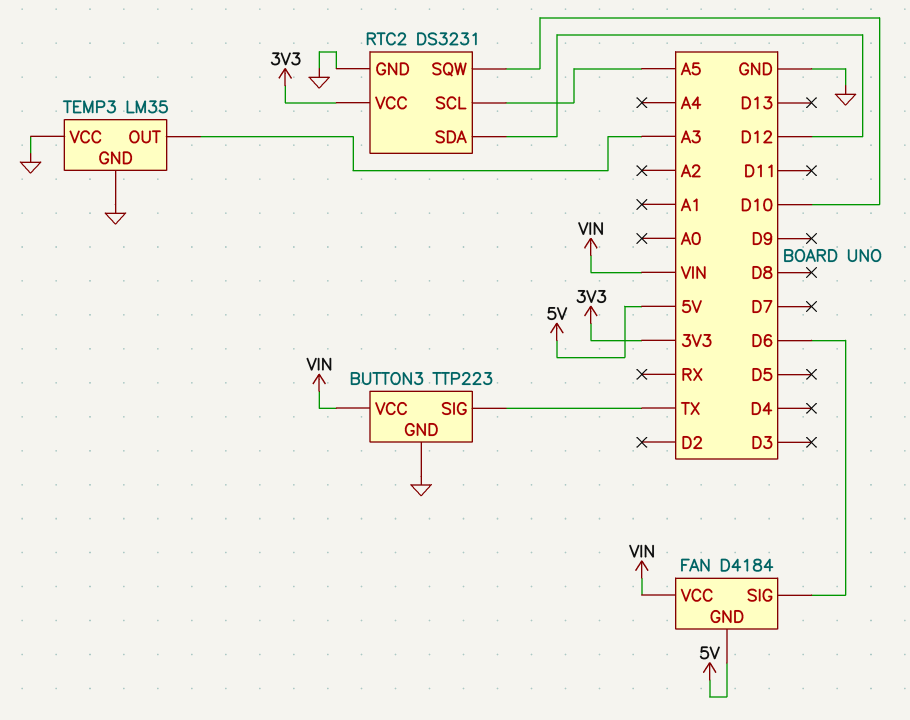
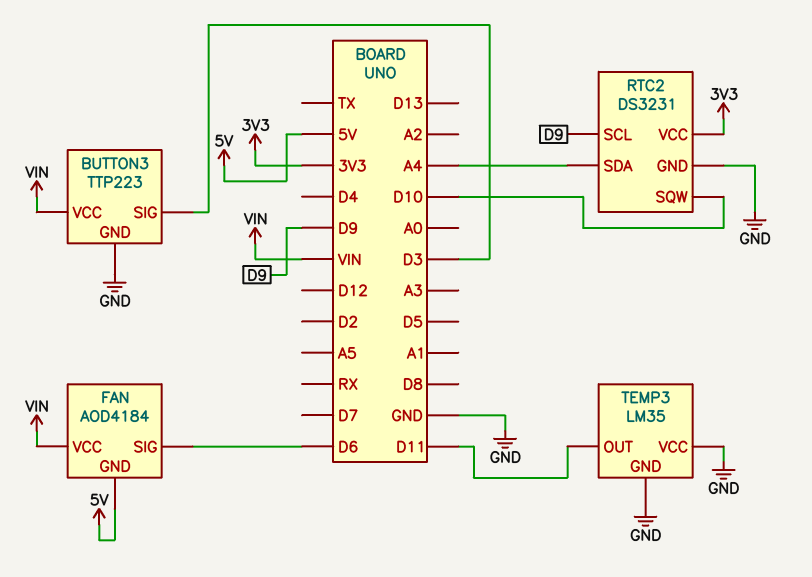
BUTTON3 pin SIG: TX -> D3
FAN: D4184 -> AOD4184
RTC2 pin SCL: A5 -> D9
RTC2 pin SDA: D12 -> A4
TEMP3 pin OUT: A3 -> D11

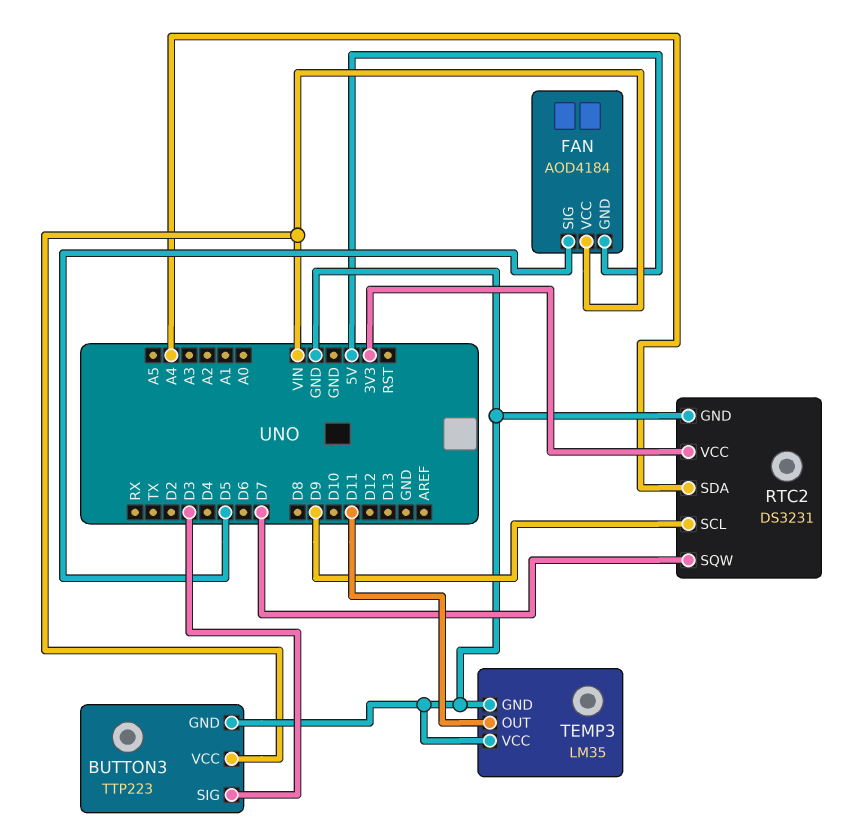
FAN pin SIG: D6 -> D5
RTC2 pin SQW: D10 -> D7

